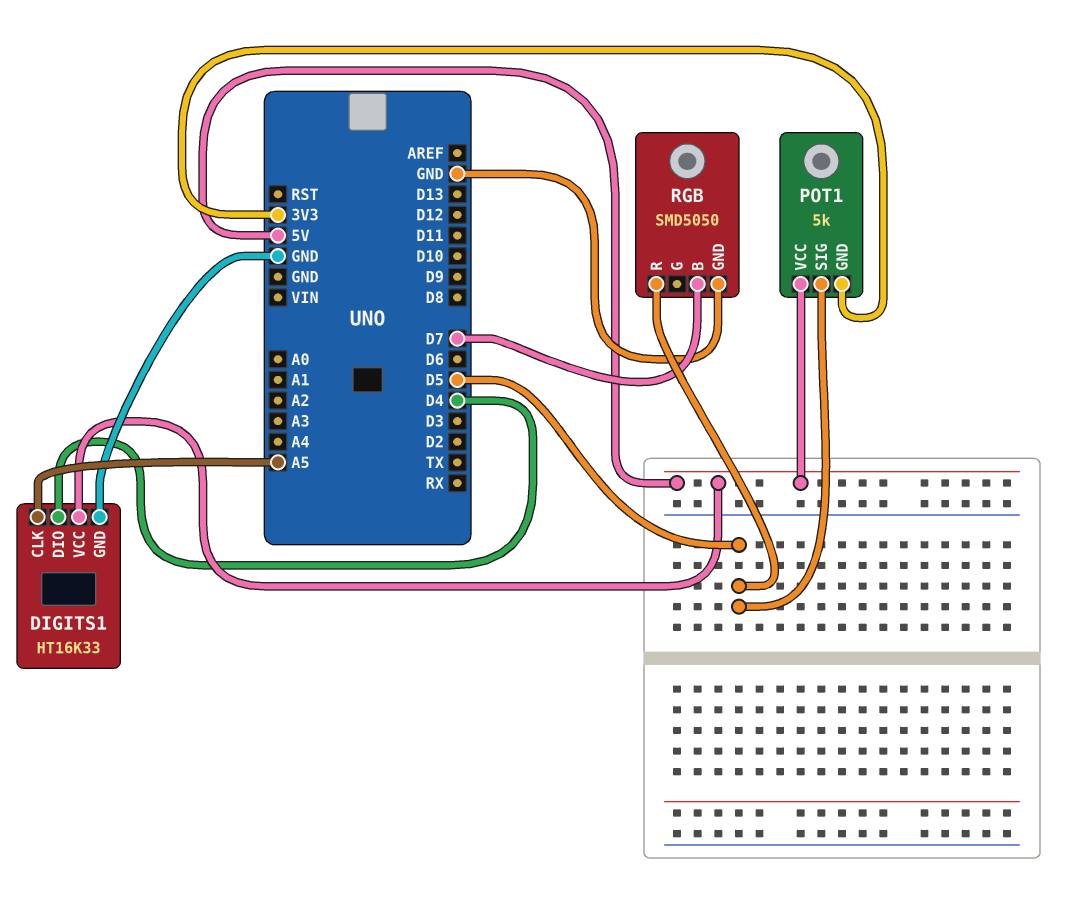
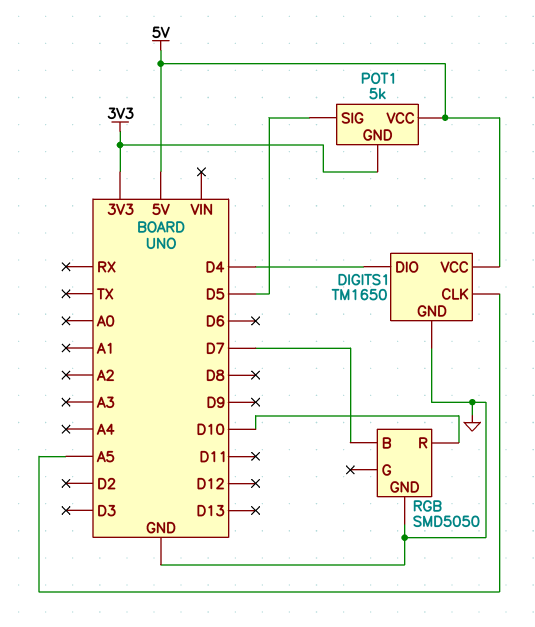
DIGITS1: HT16K33 -> TM1650
RGB pin R: D5 -> D10

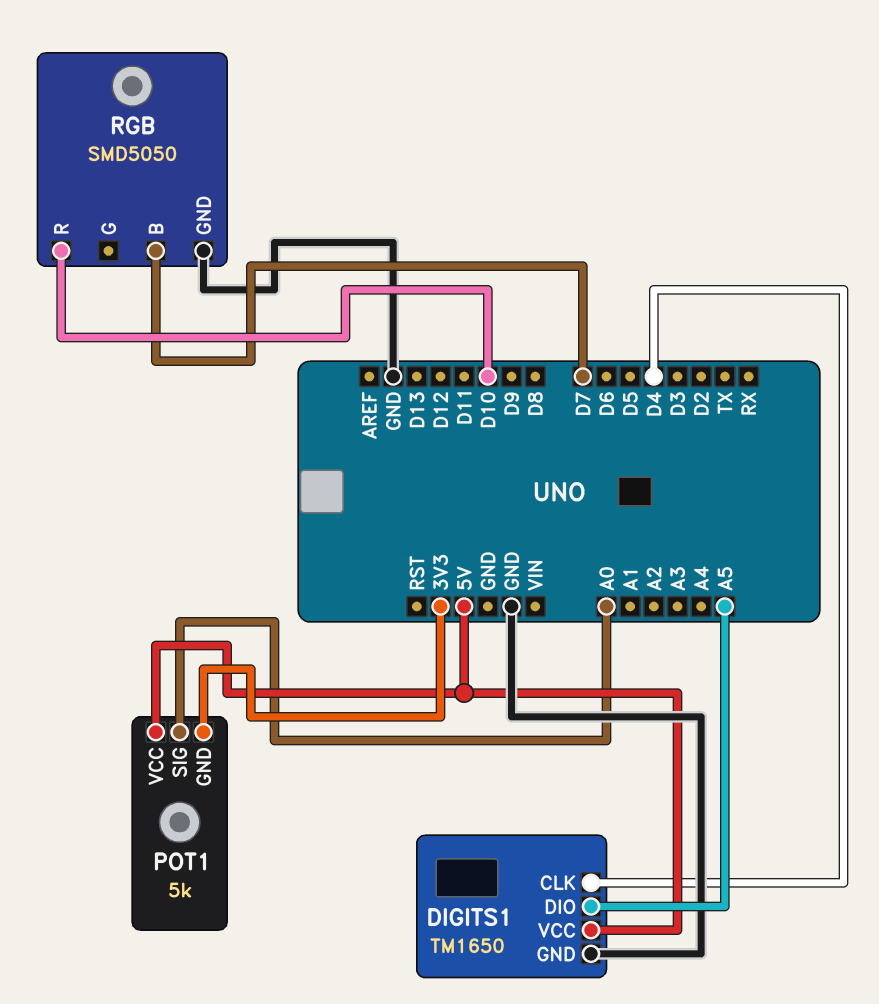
DIGITS1 pin CLK: A5 -> D4
DIGITS1 pin DIO: D4 -> A5
POT1 pin SIG: D5 -> A0

